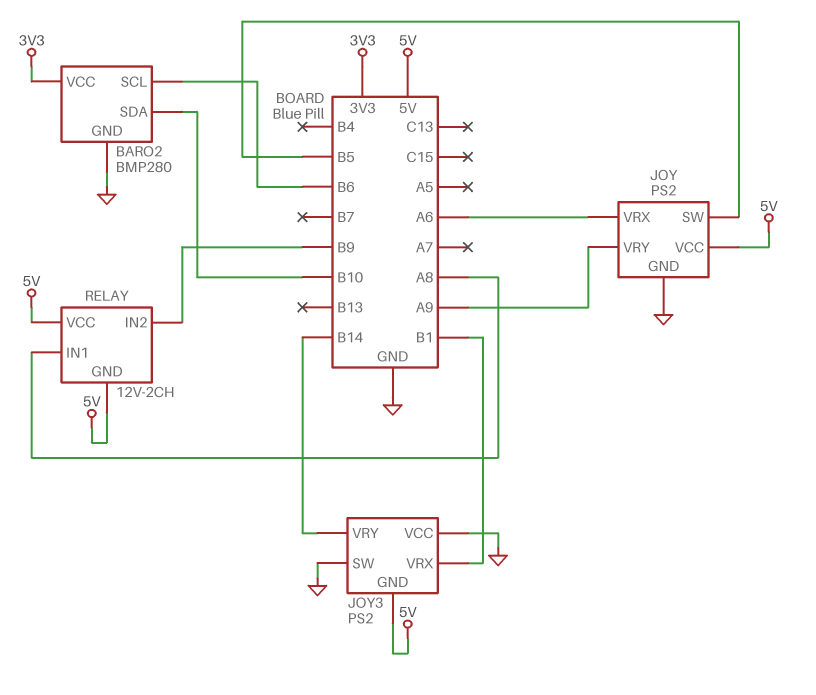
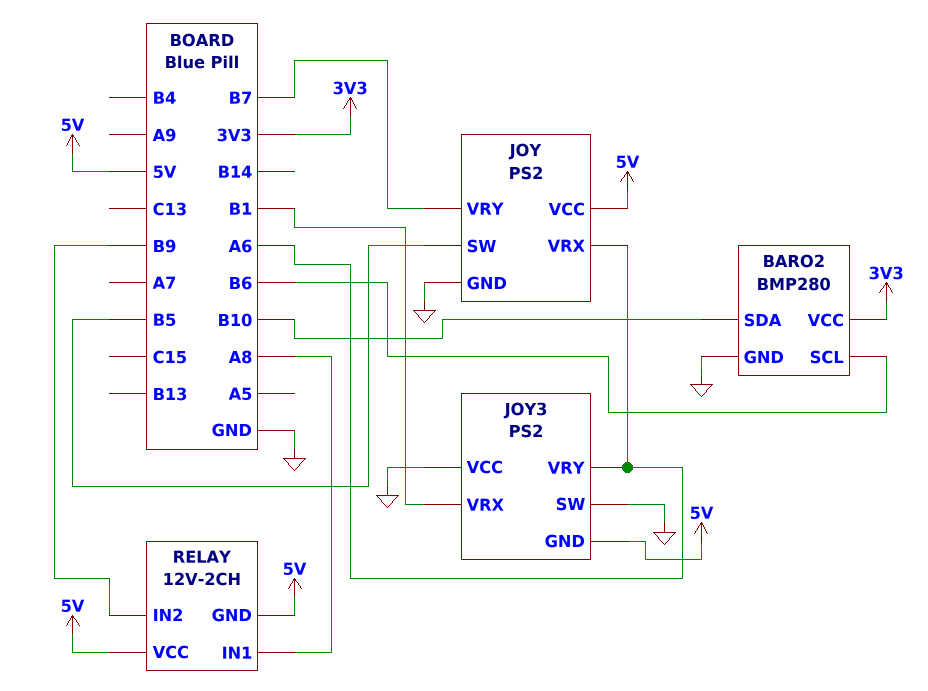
JOY pin VRY: A9 -> B7
JOY3 pin VRY: B14 -> A6

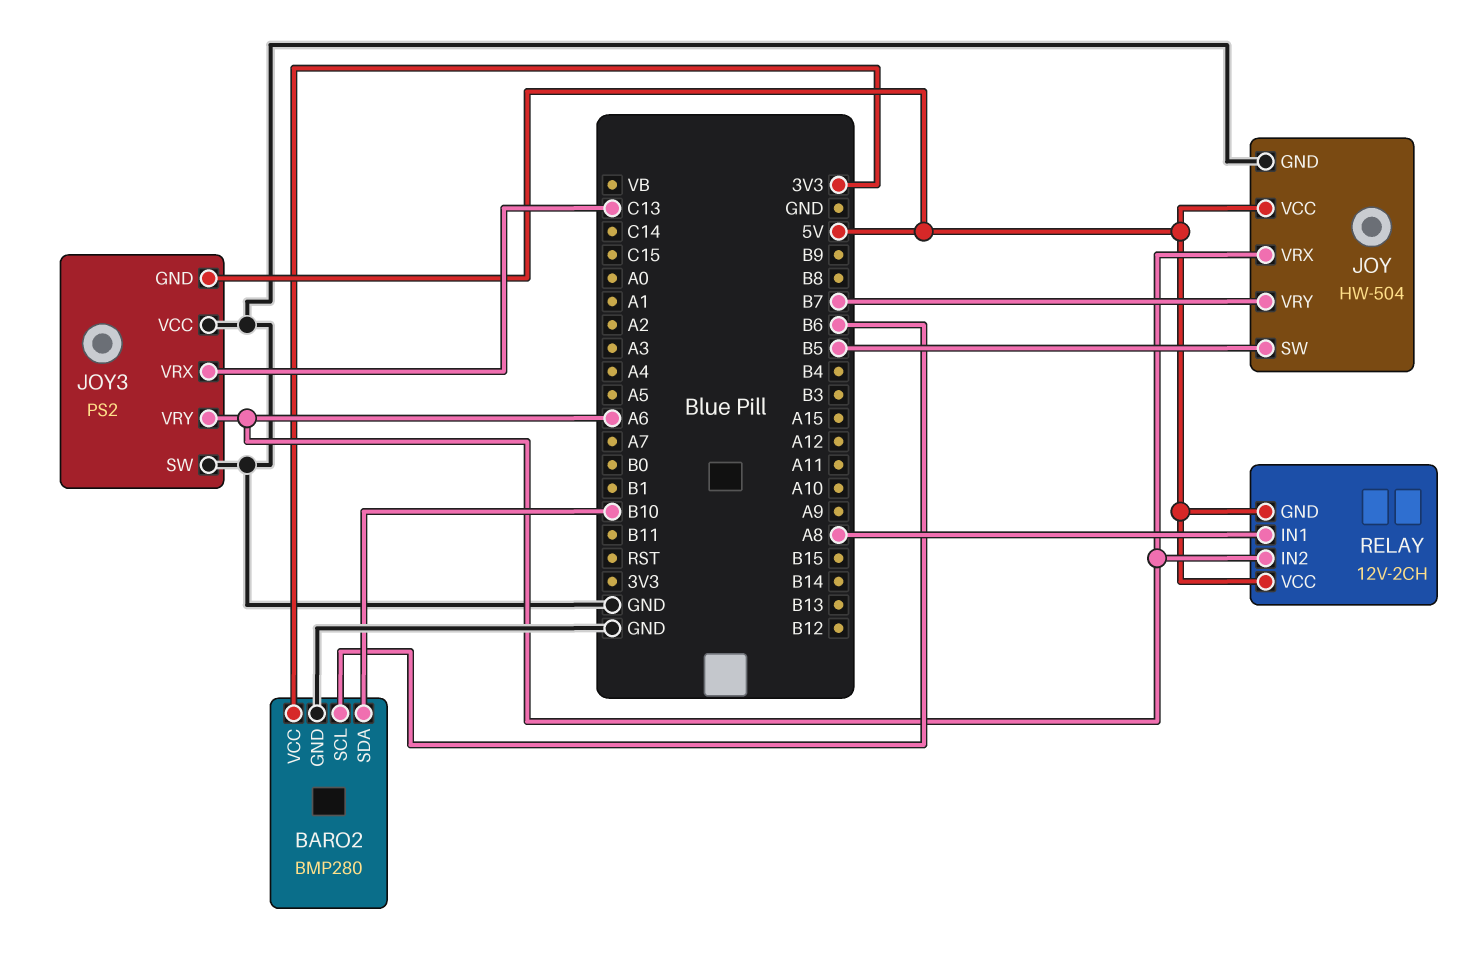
JOY: PS2 -> HW-504
JOY3 pin VRX: B1 -> C13
RELAY pin IN2: B9 -> A6

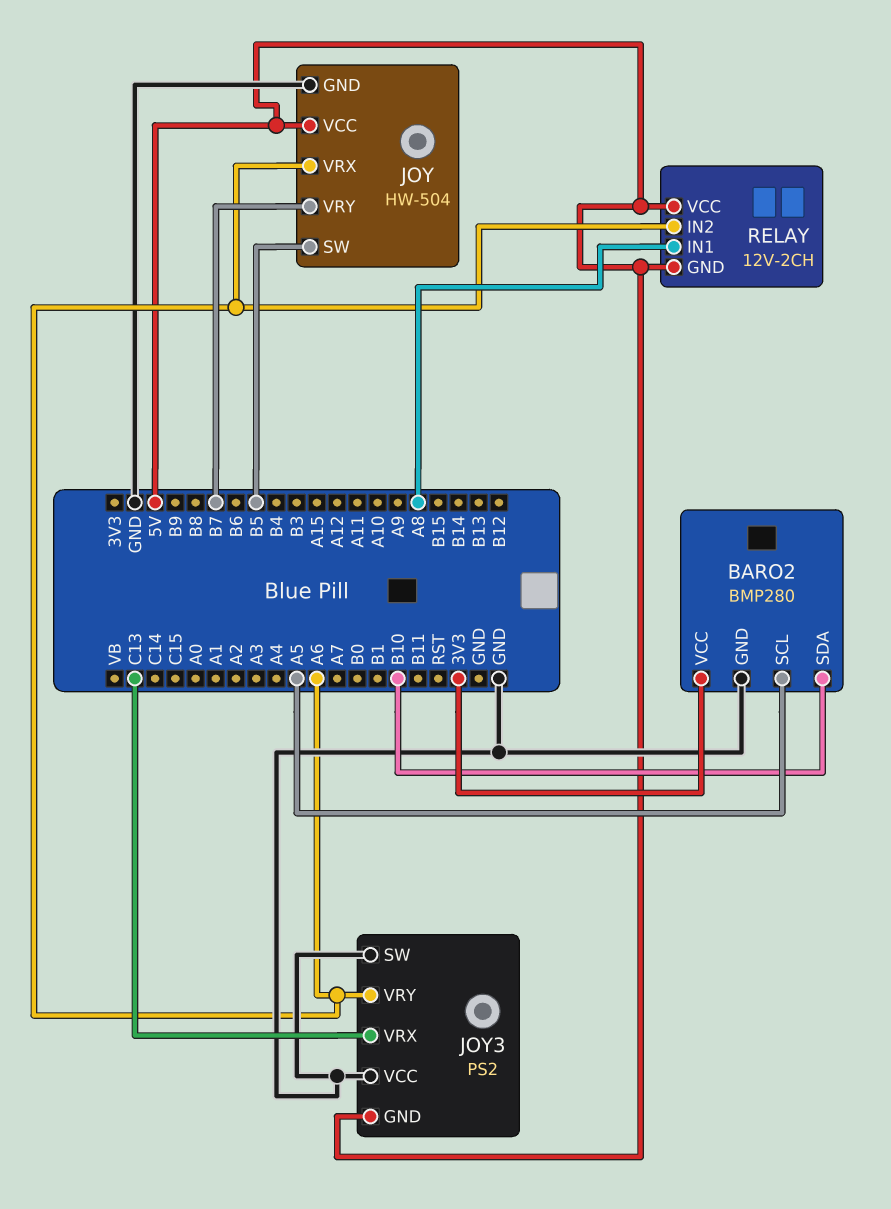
BARO2 pin SCL: B6 -> A5

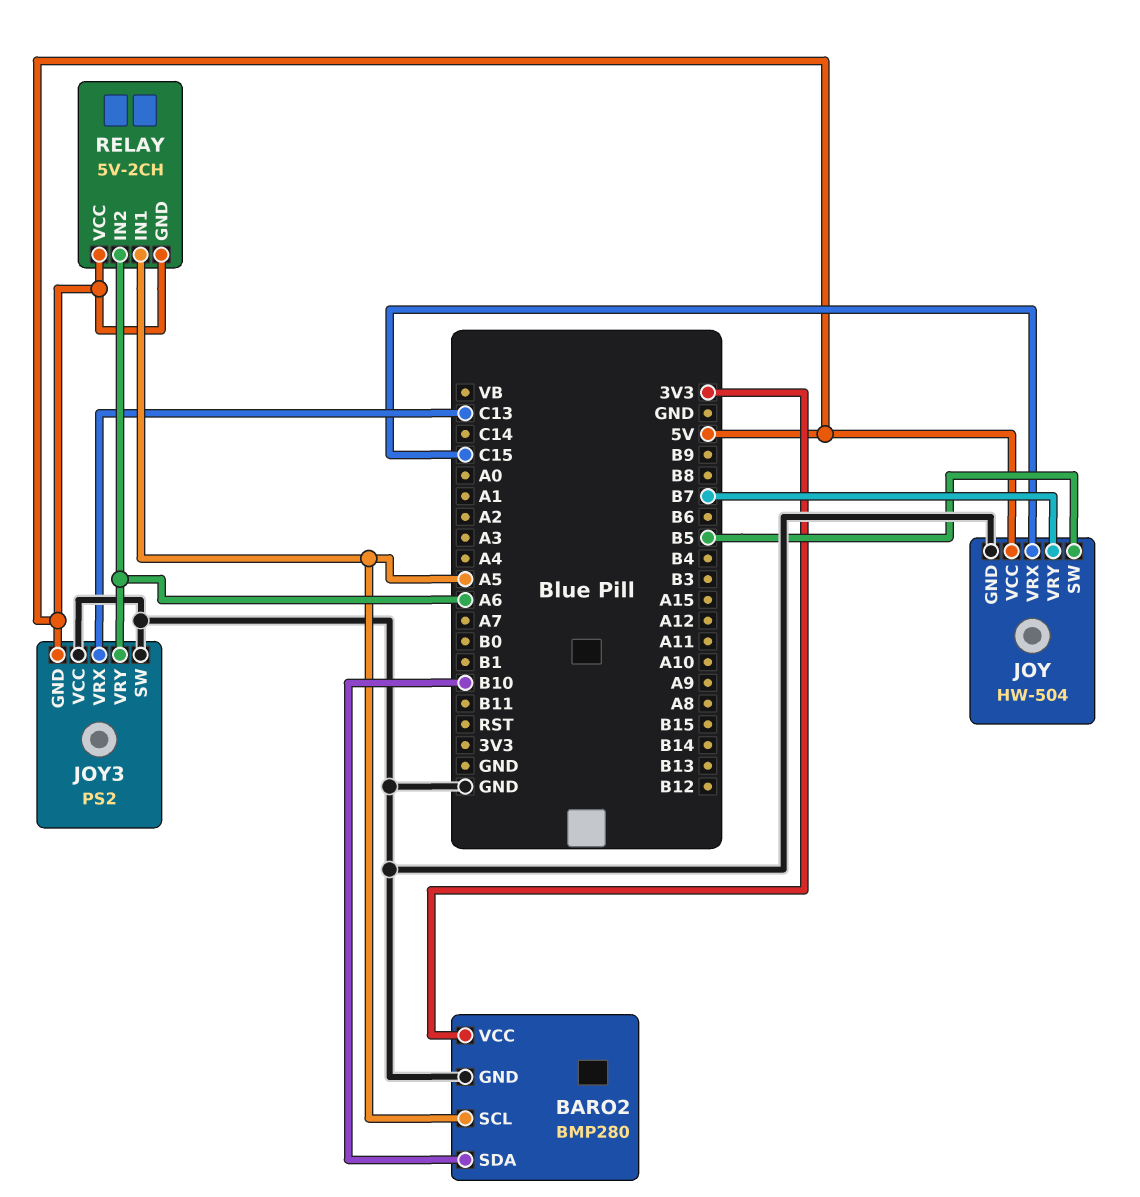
JOY pin VRX: A6 -> C15
RELAY: 12V-2CH -> 5V-2CH
RELAY pin IN1: A8 -> A5

